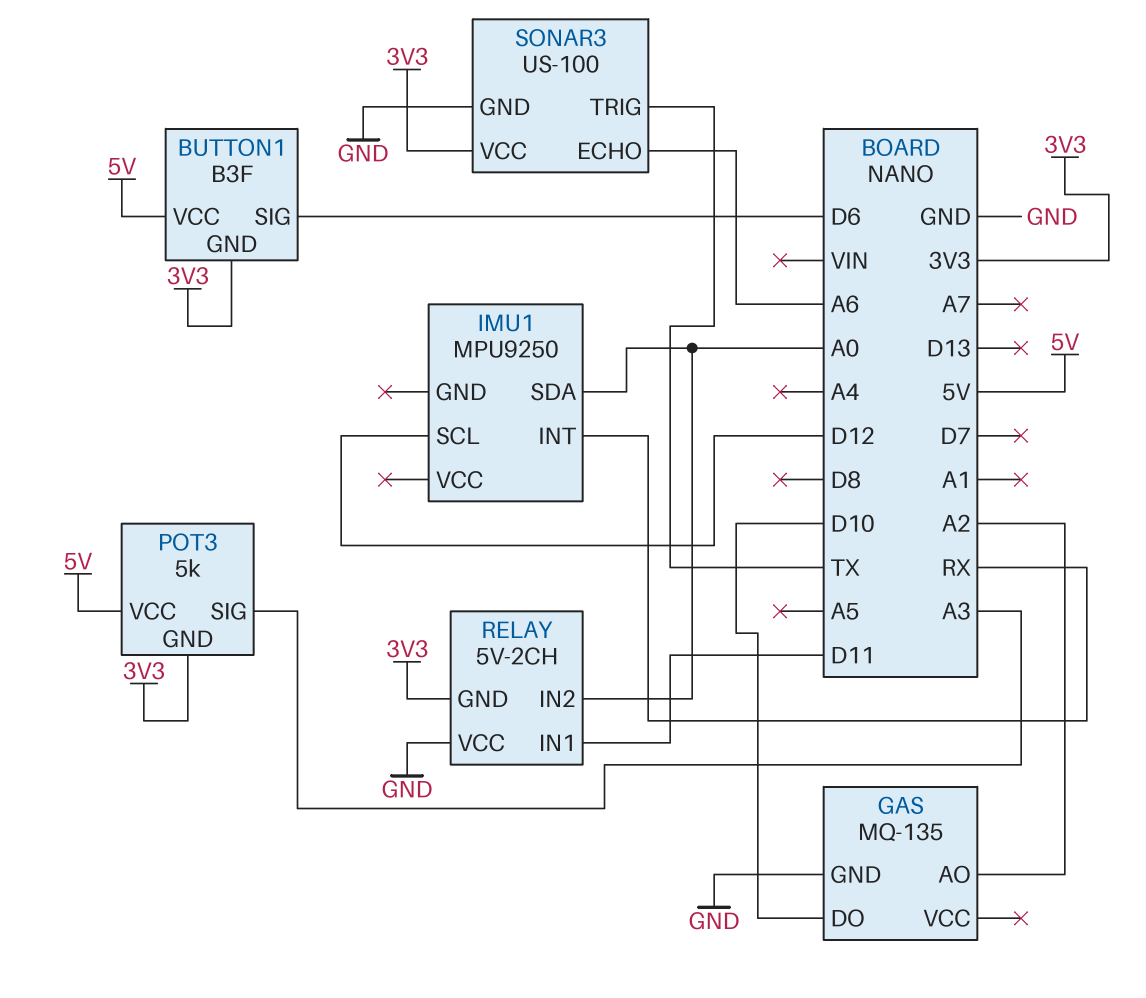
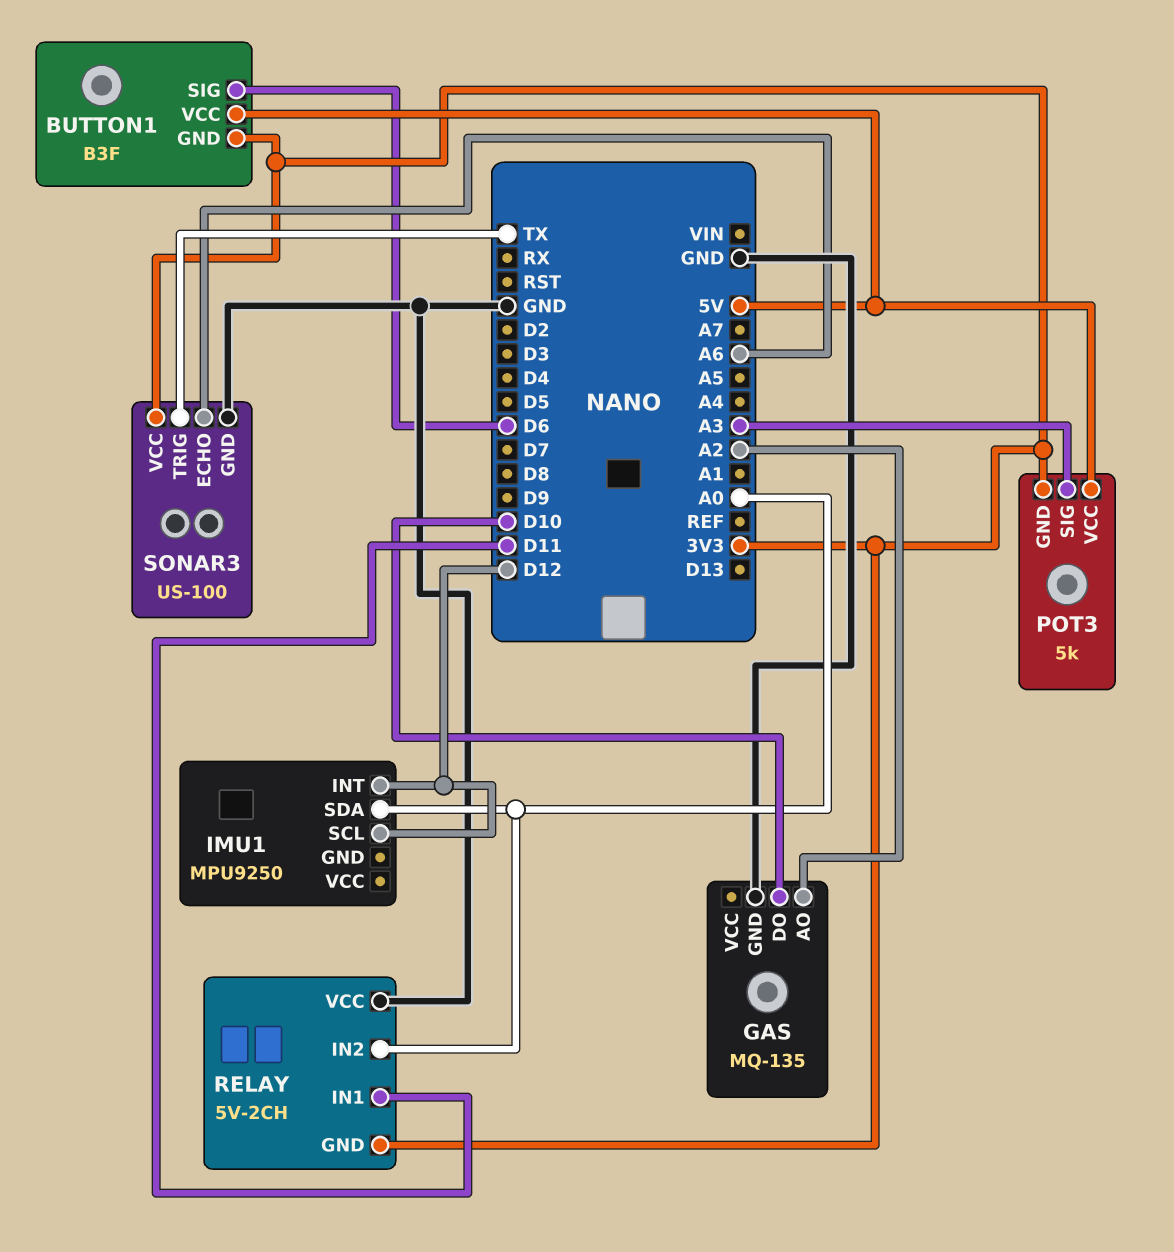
IMU1 pin INT: RX -> D12

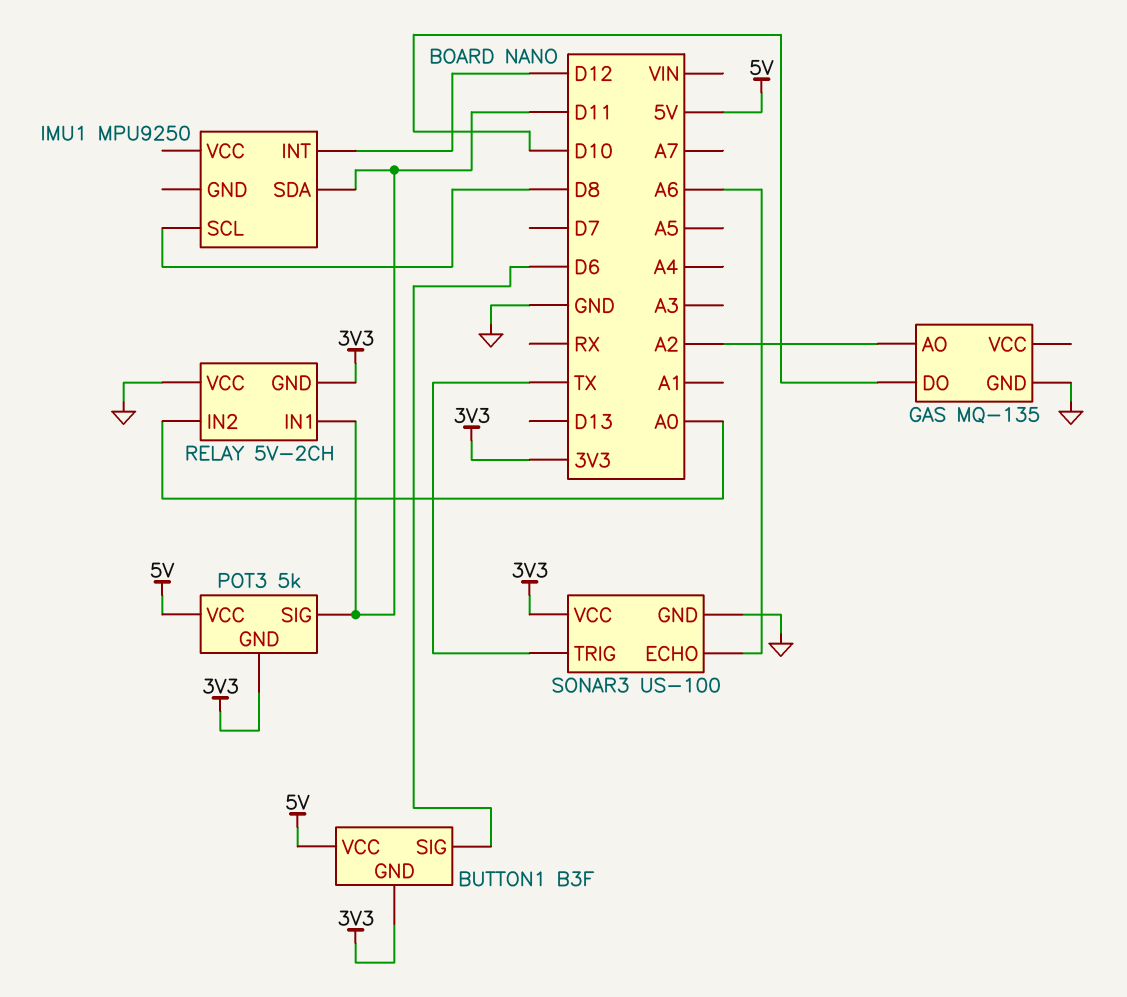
IMU1 pin SCL: D12 -> D8
IMU1 pin SDA: A0 -> D11
POT3 pin SIG: A3 -> D11

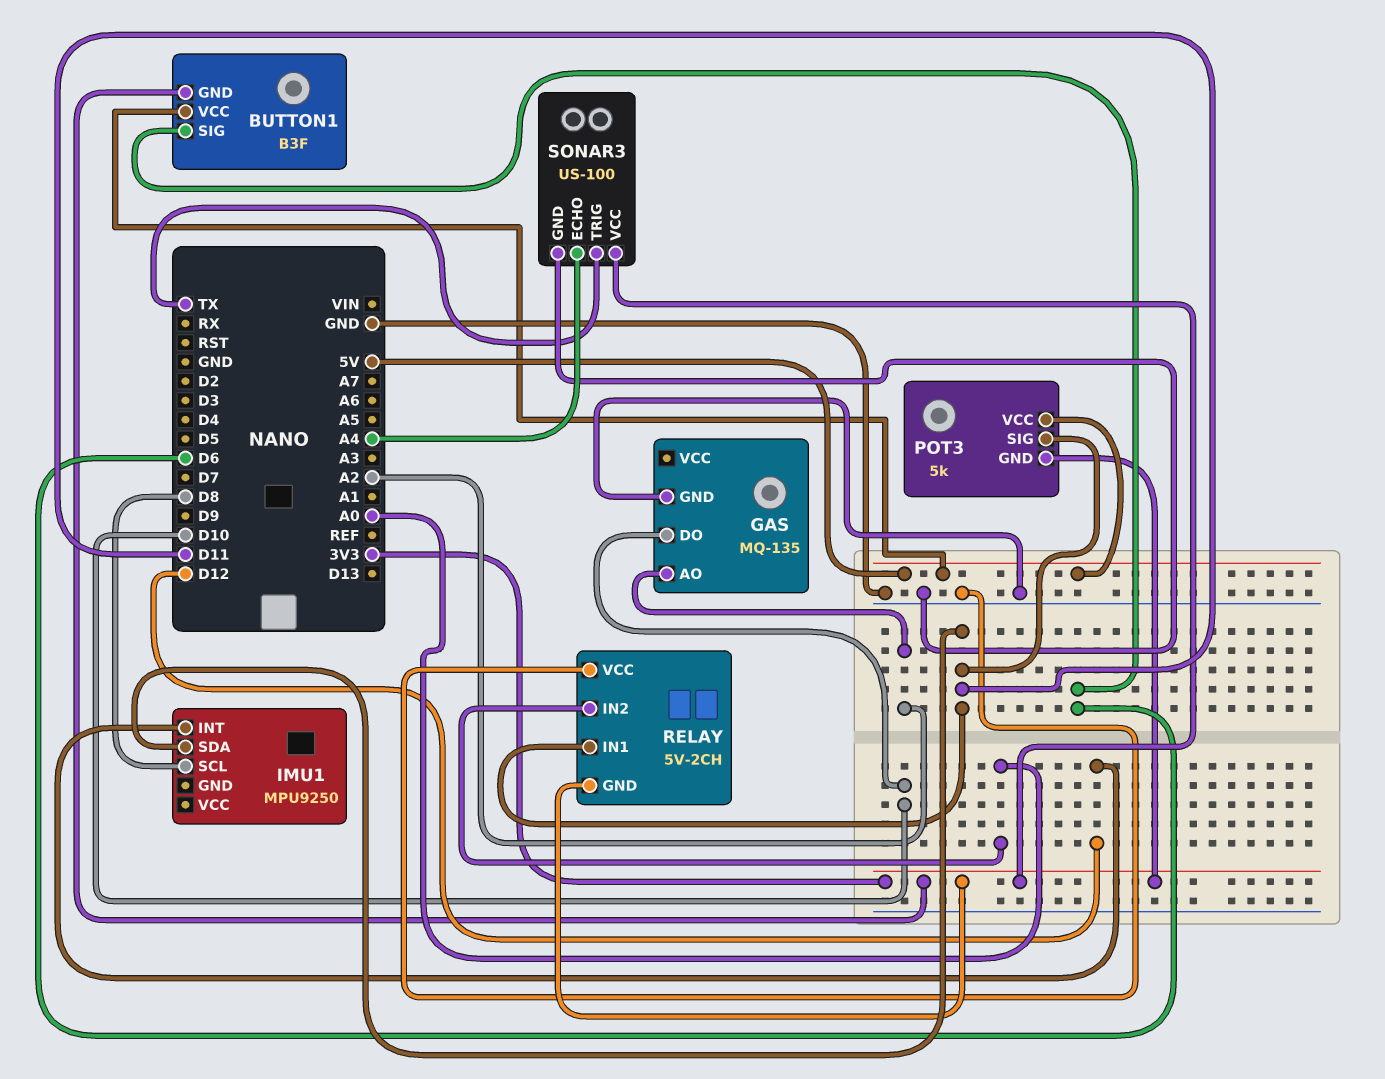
SONAR3 pin ECHO: A6 -> A4

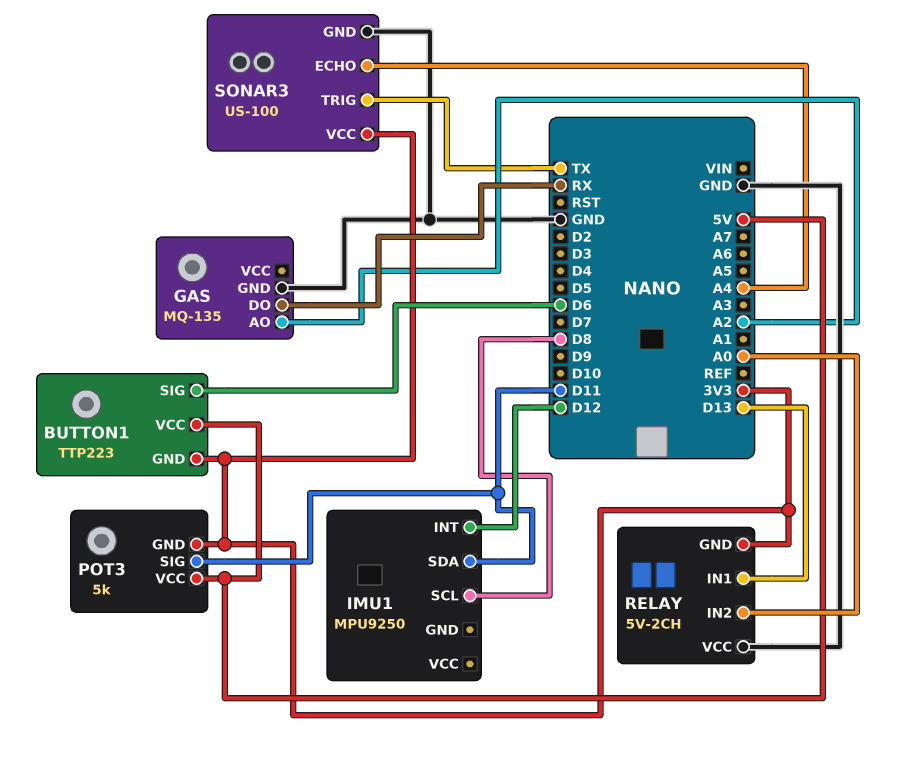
BUTTON1: B3F -> TTP223
GAS pin DO: D10 -> RX
RELAY pin IN1: D11 -> D13

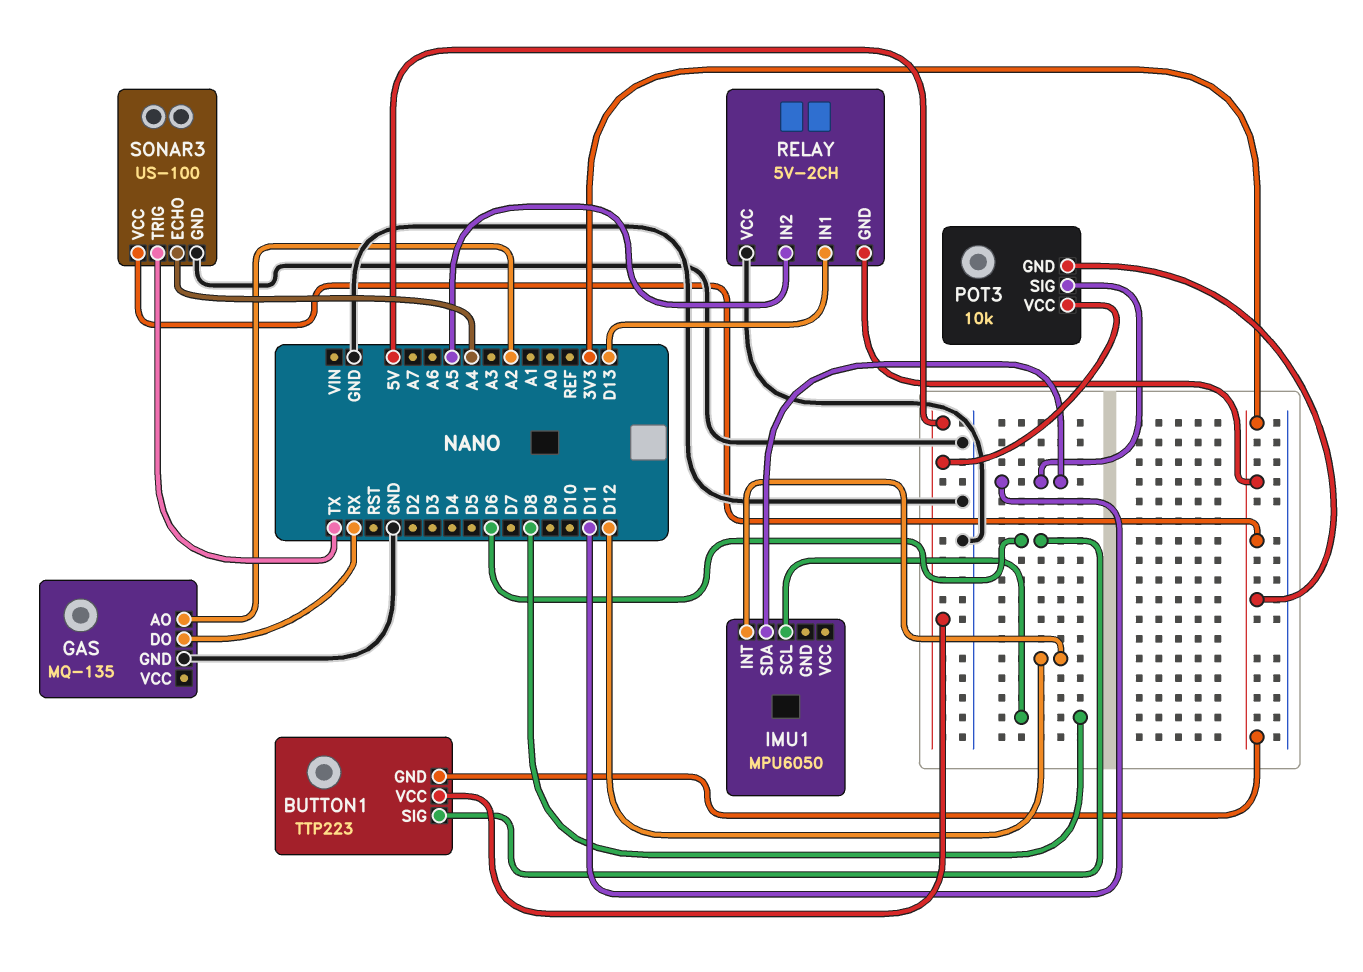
IMU1: MPU9250 -> MPU6050
POT3: 5k -> 10k
RELAY pin IN2: A0 -> A5

